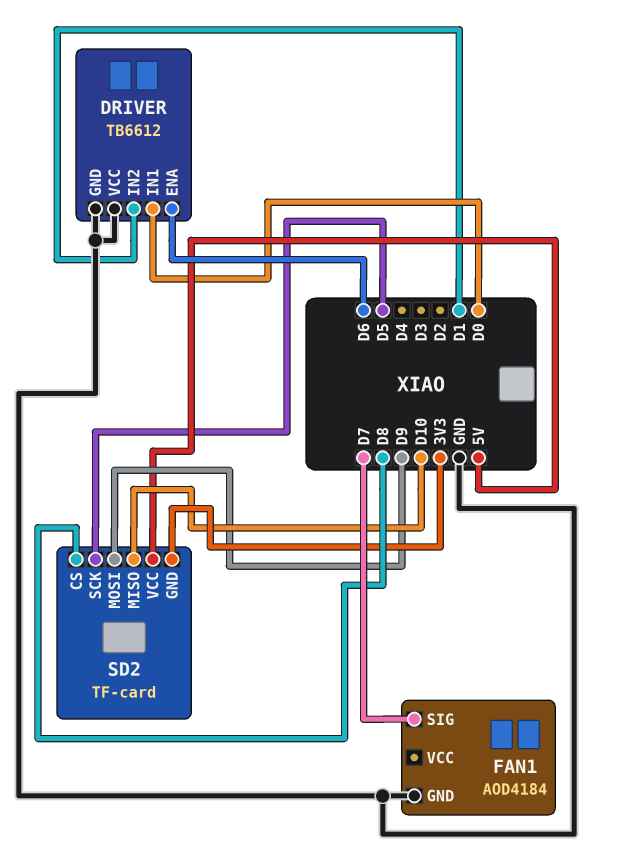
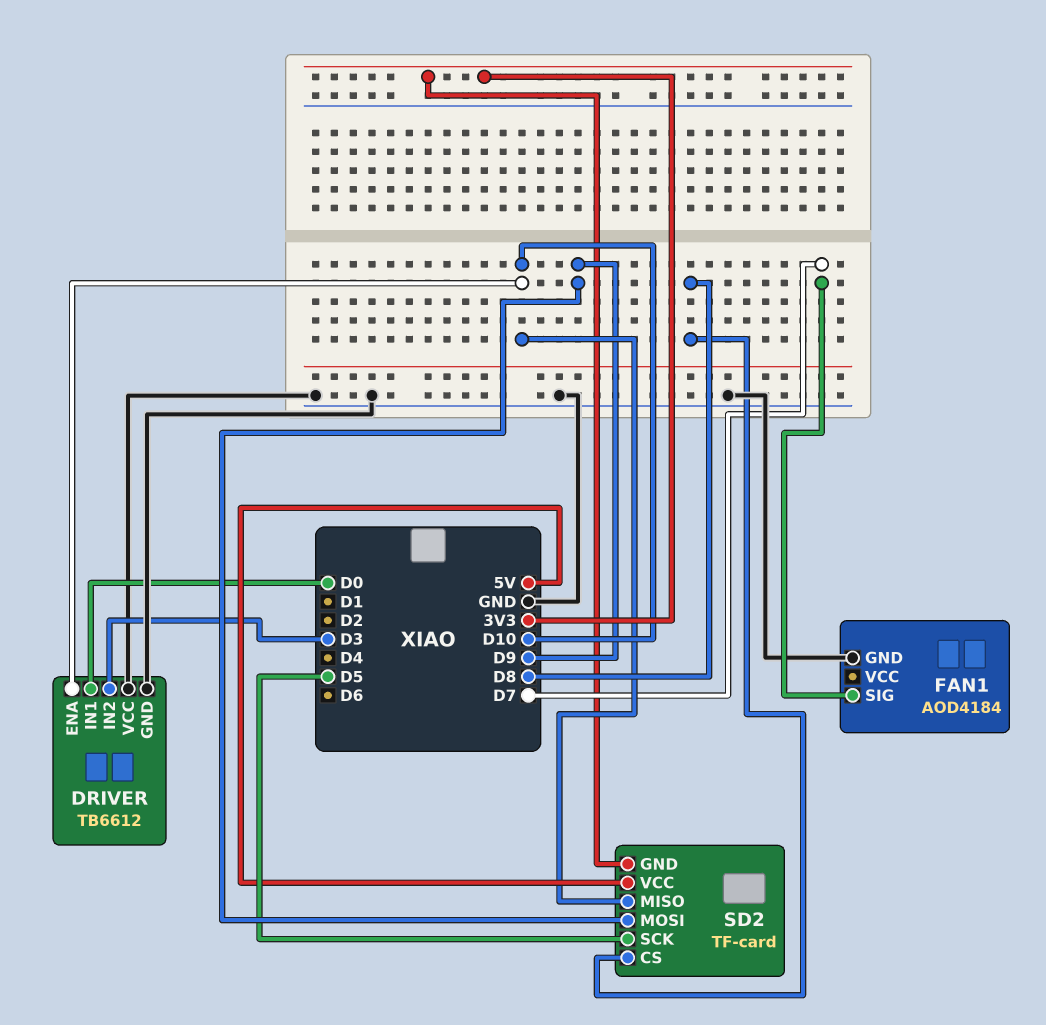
DRIVER pin ENA: D6 -> D10
DRIVER pin IN2: D1 -> D3

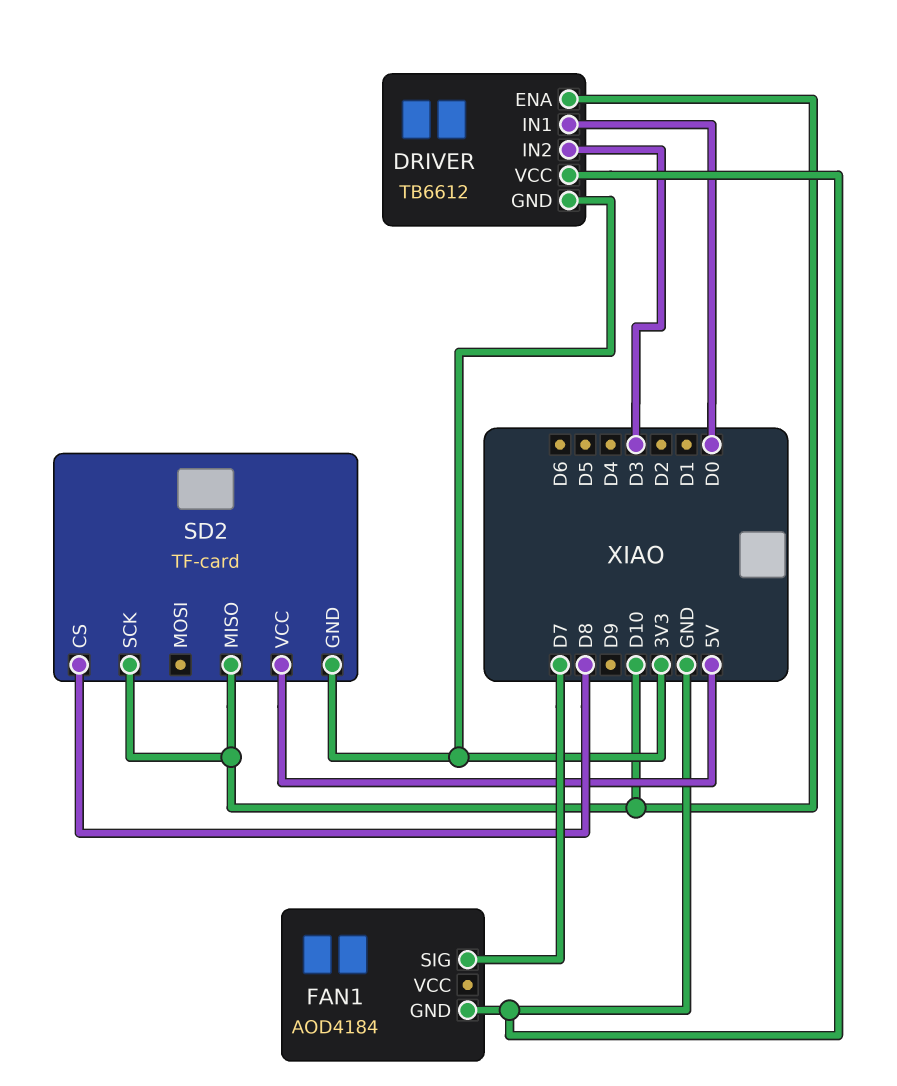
DRIVER pin GND: GND -> 3V3
SD2 pin MOSI: D9 -> none
SD2 pin SCK: D5 -> D10

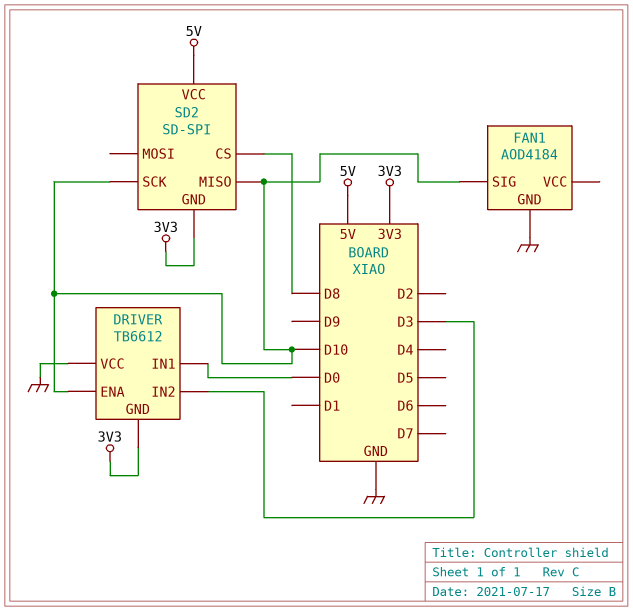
FAN1 pin SIG: D7 -> D10
SD2: TF-card -> SD-SPI

